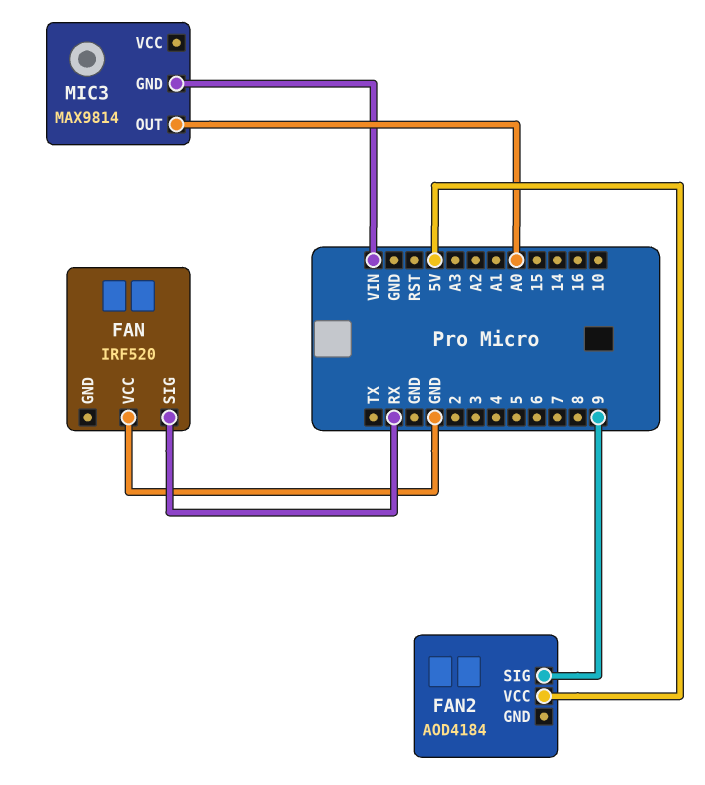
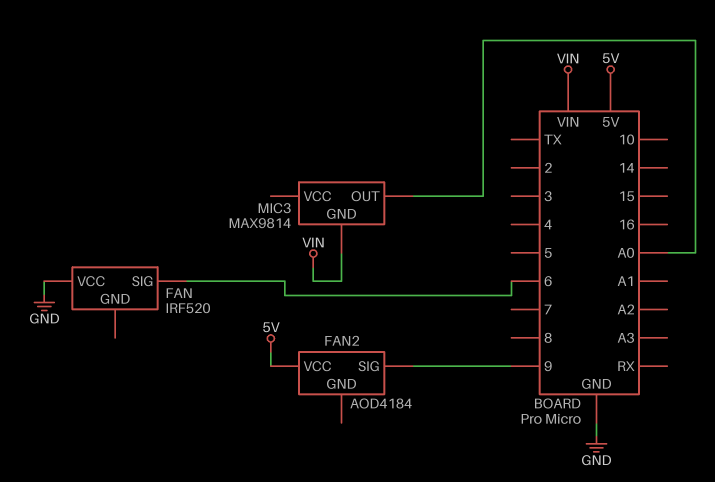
FAN pin SIG: RX -> 6

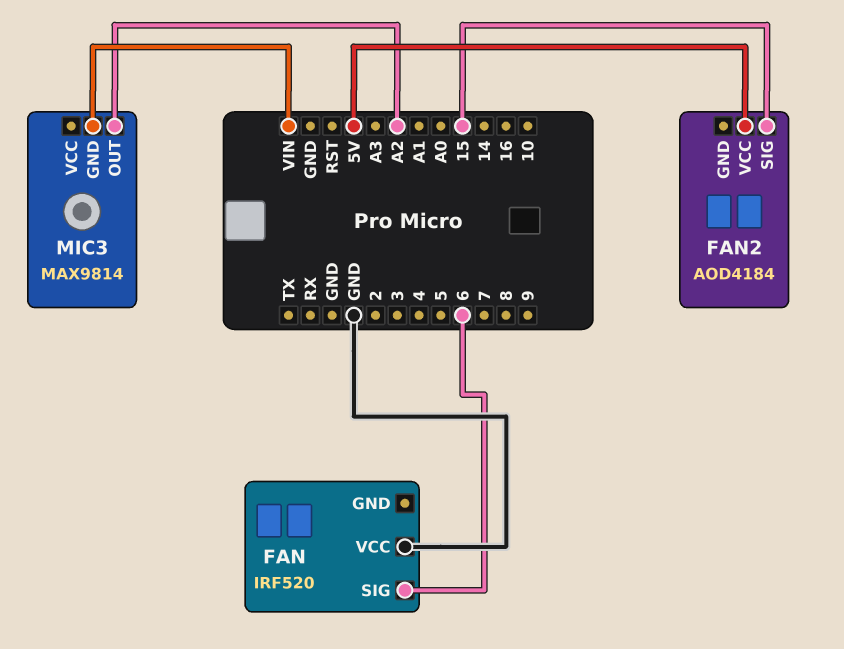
FAN2 pin SIG: 9 -> 15
MIC3 pin OUT: A0 -> A2

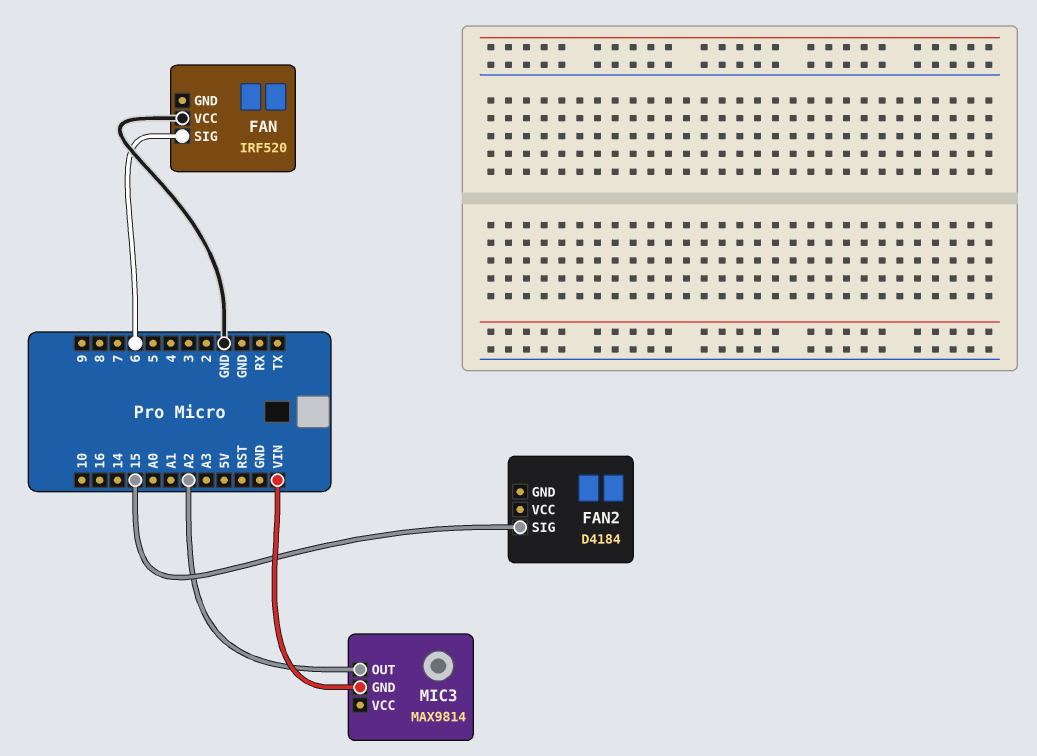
FAN2: AOD4184 -> D4184
FAN2 pin VCC: 5V -> none

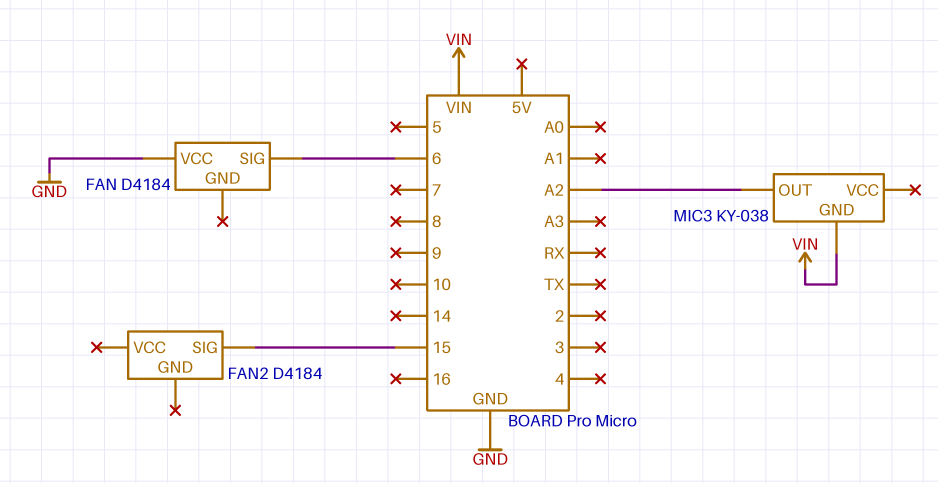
FAN: IRF520 -> D4184
MIC3: MAX9814 -> KY-038

